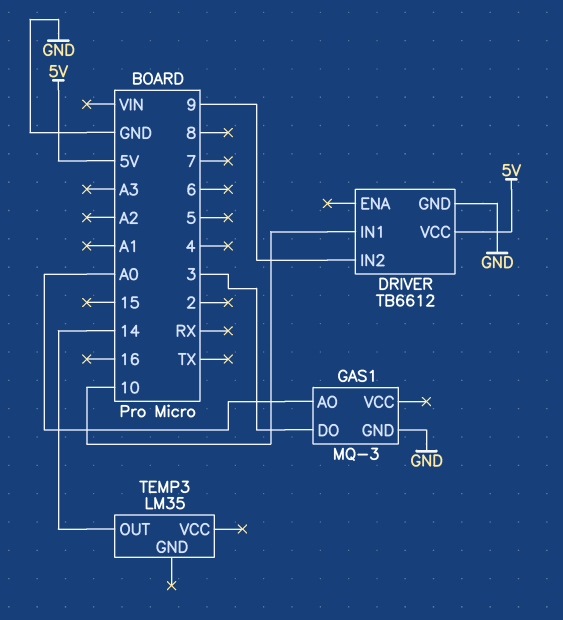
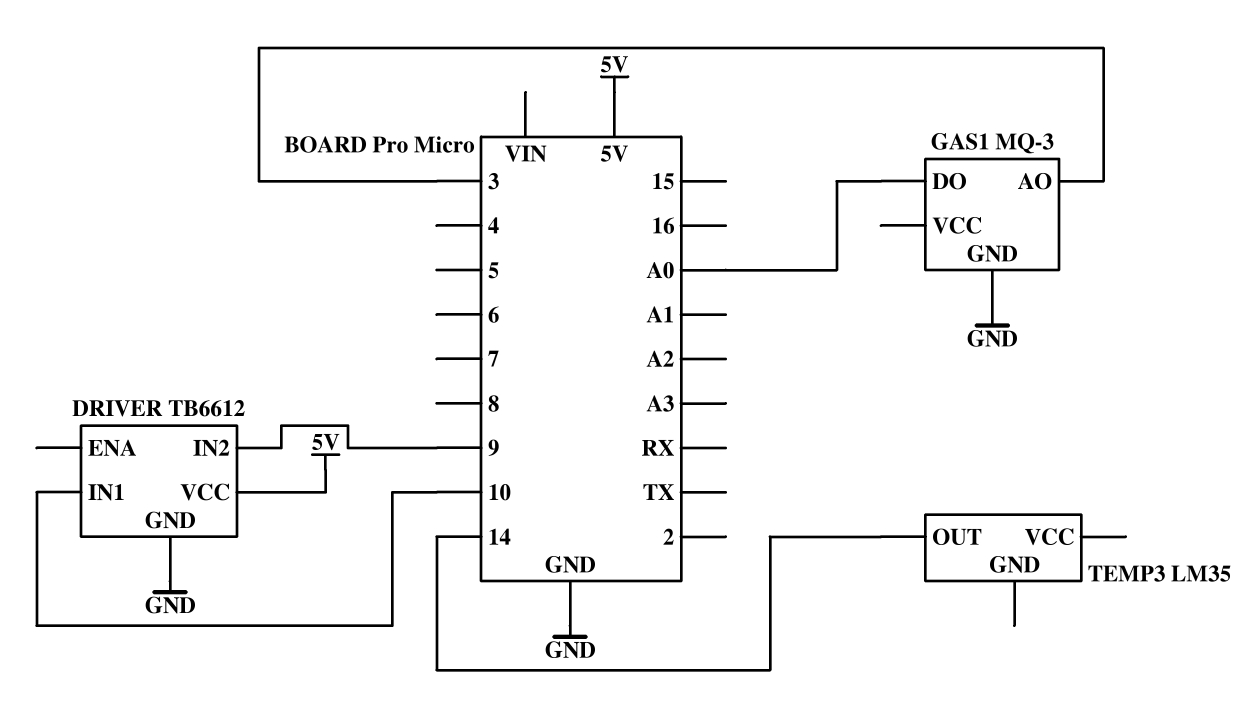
GAS1 pin AO: A0 -> 3
GAS1 pin DO: 3 -> A0

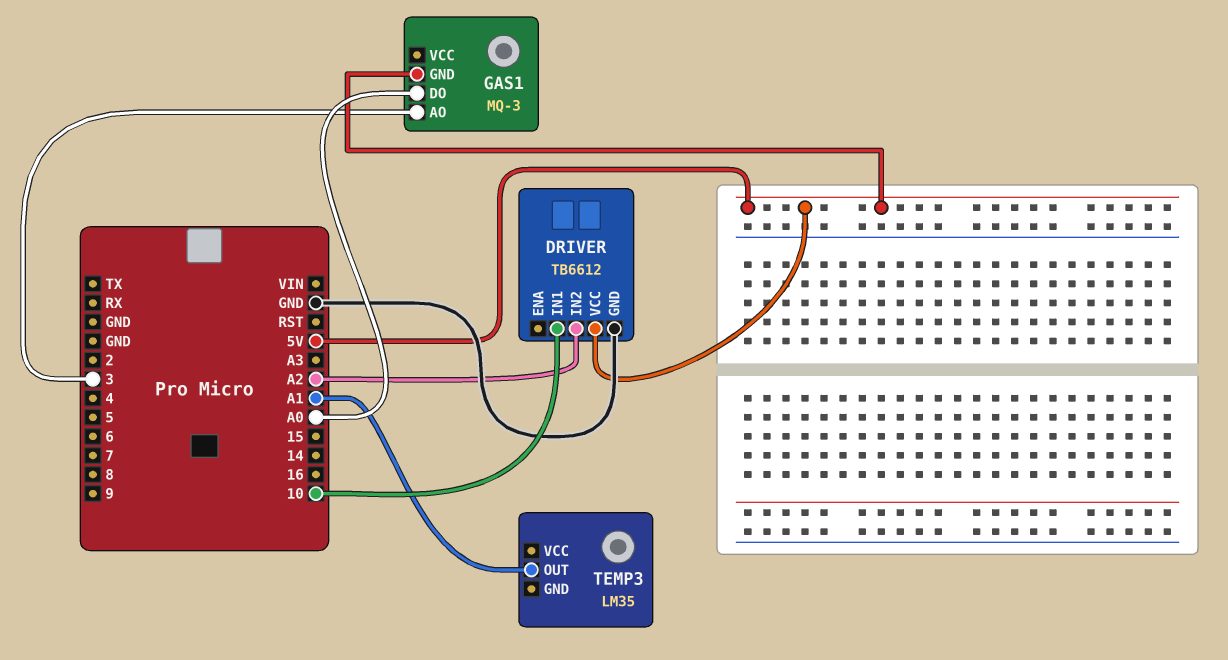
DRIVER pin IN2: 9 -> A2
GAS1 pin GND: GND -> 5V
TEMP3 pin OUT: 14 -> A1

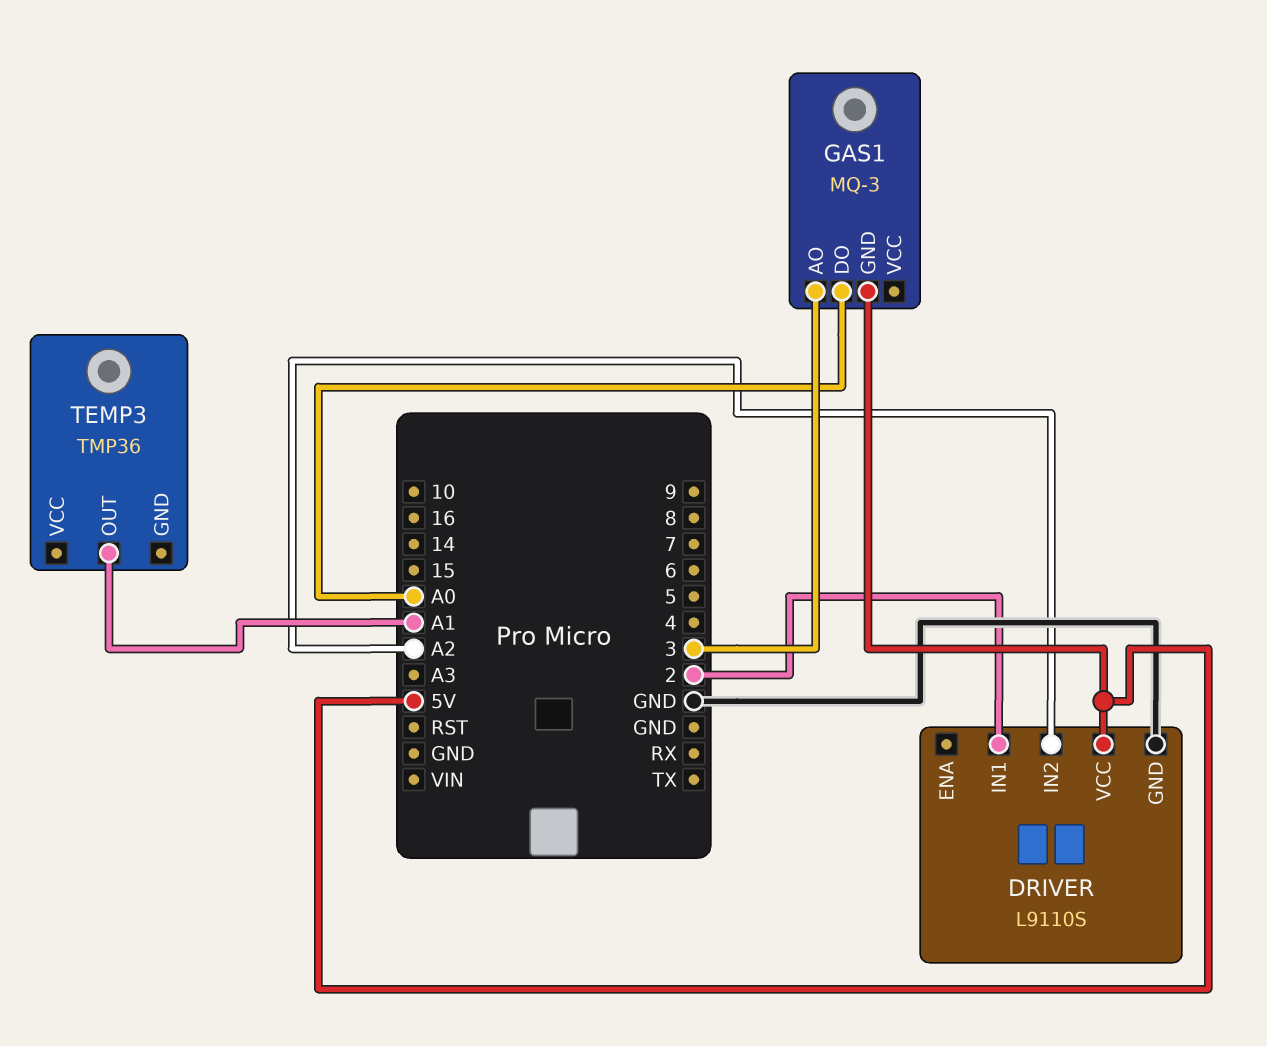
DRIVER: TB6612 -> L9110S
DRIVER pin IN1: 10 -> 2
TEMP3: LM35 -> TMP36

